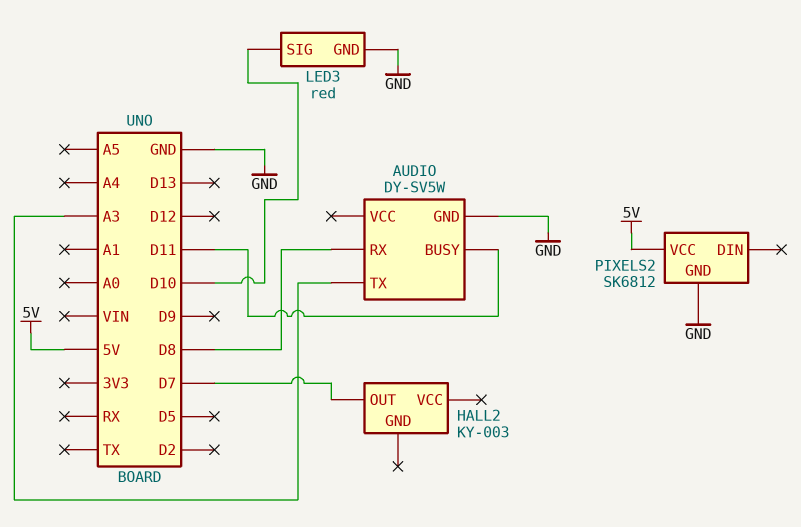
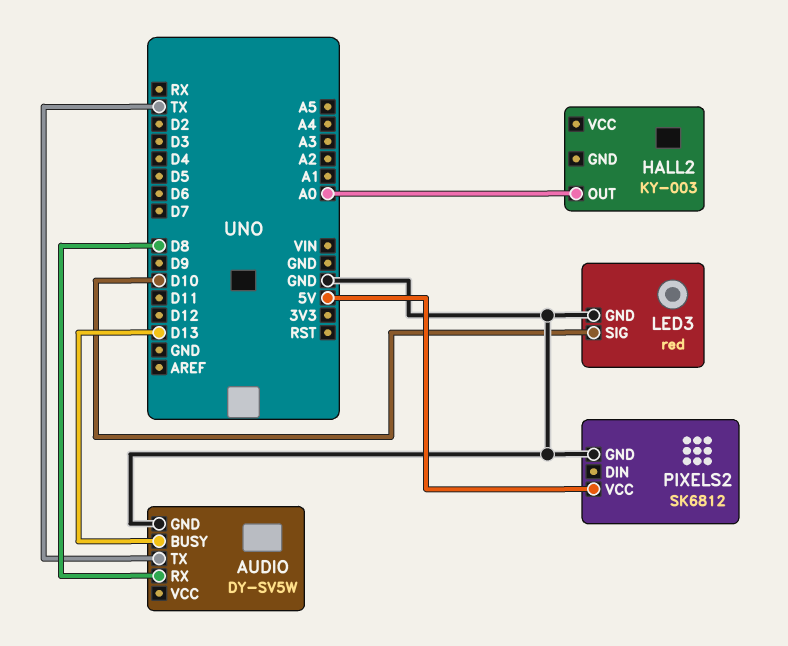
AUDIO pin BUSY: D11 -> D13
AUDIO pin TX: A3 -> TX
HALL2 pin OUT: D7 -> A0

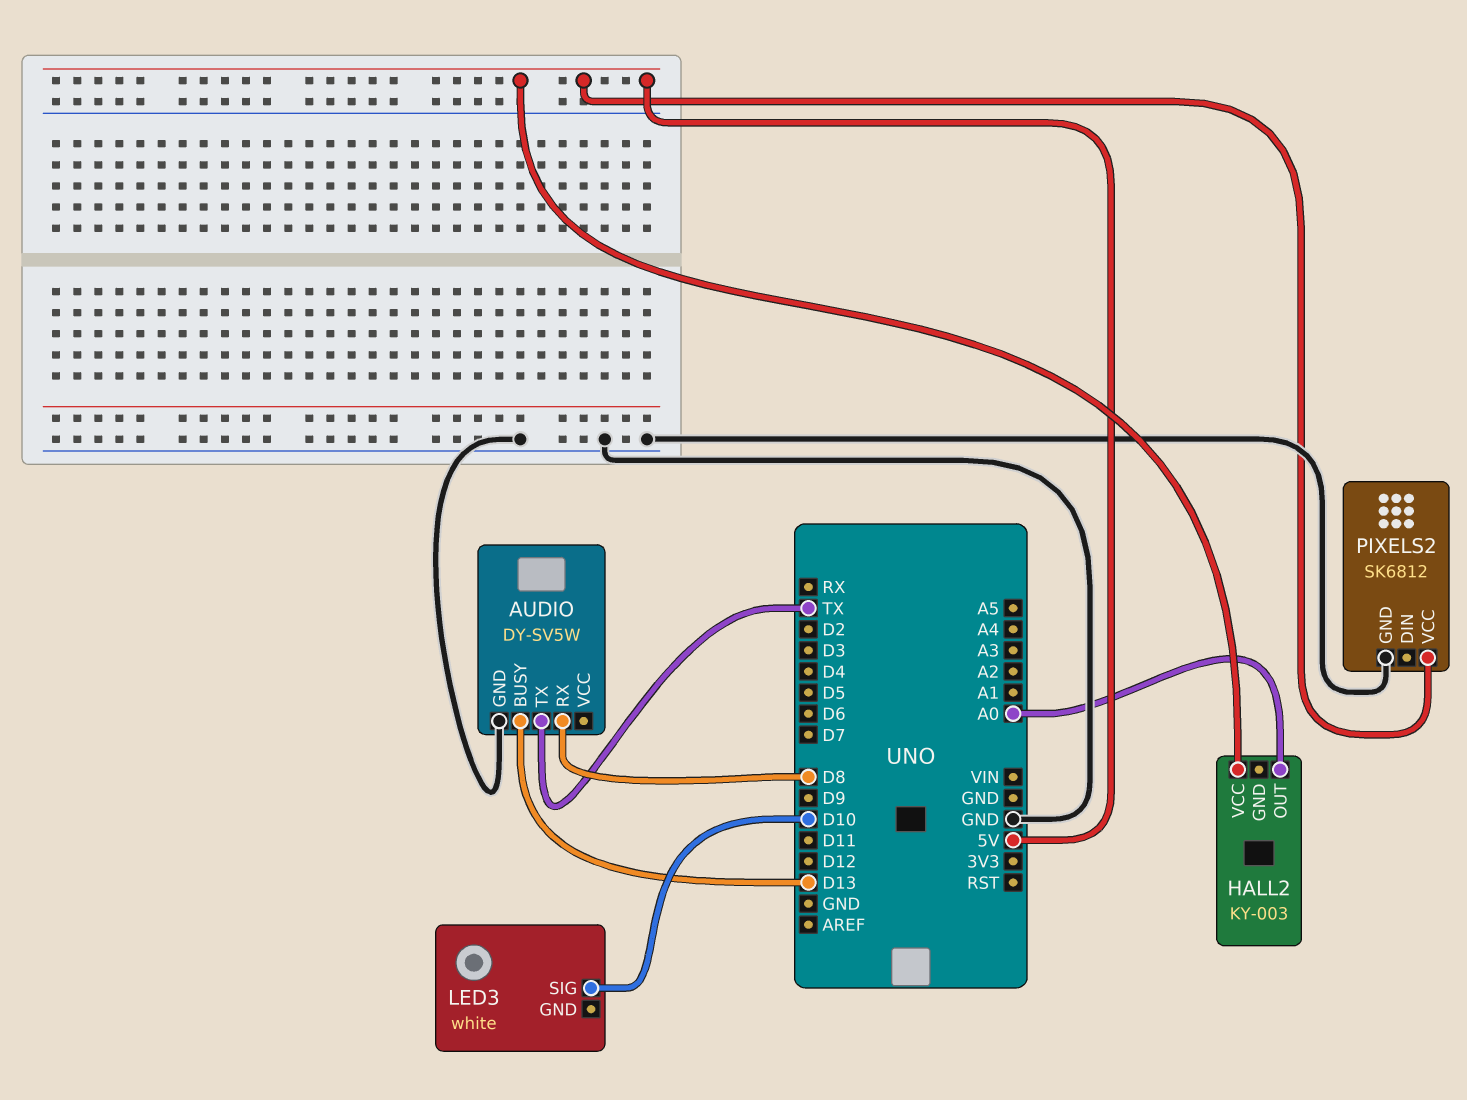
HALL2 pin VCC: none -> 5V
LED3: red -> white
LED3 pin GND: GND -> none

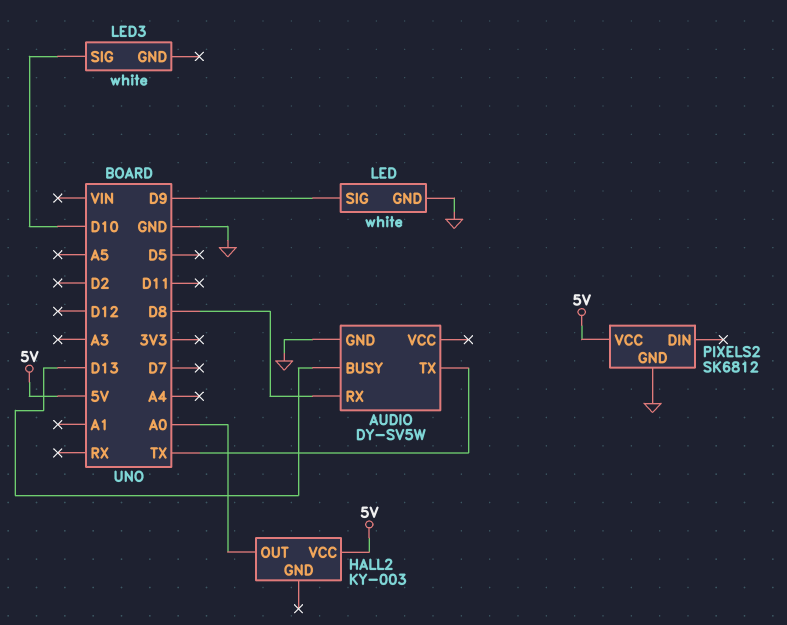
LED: none -> white
LED pin GND: none -> GND
LED pin SIG: none -> D9

